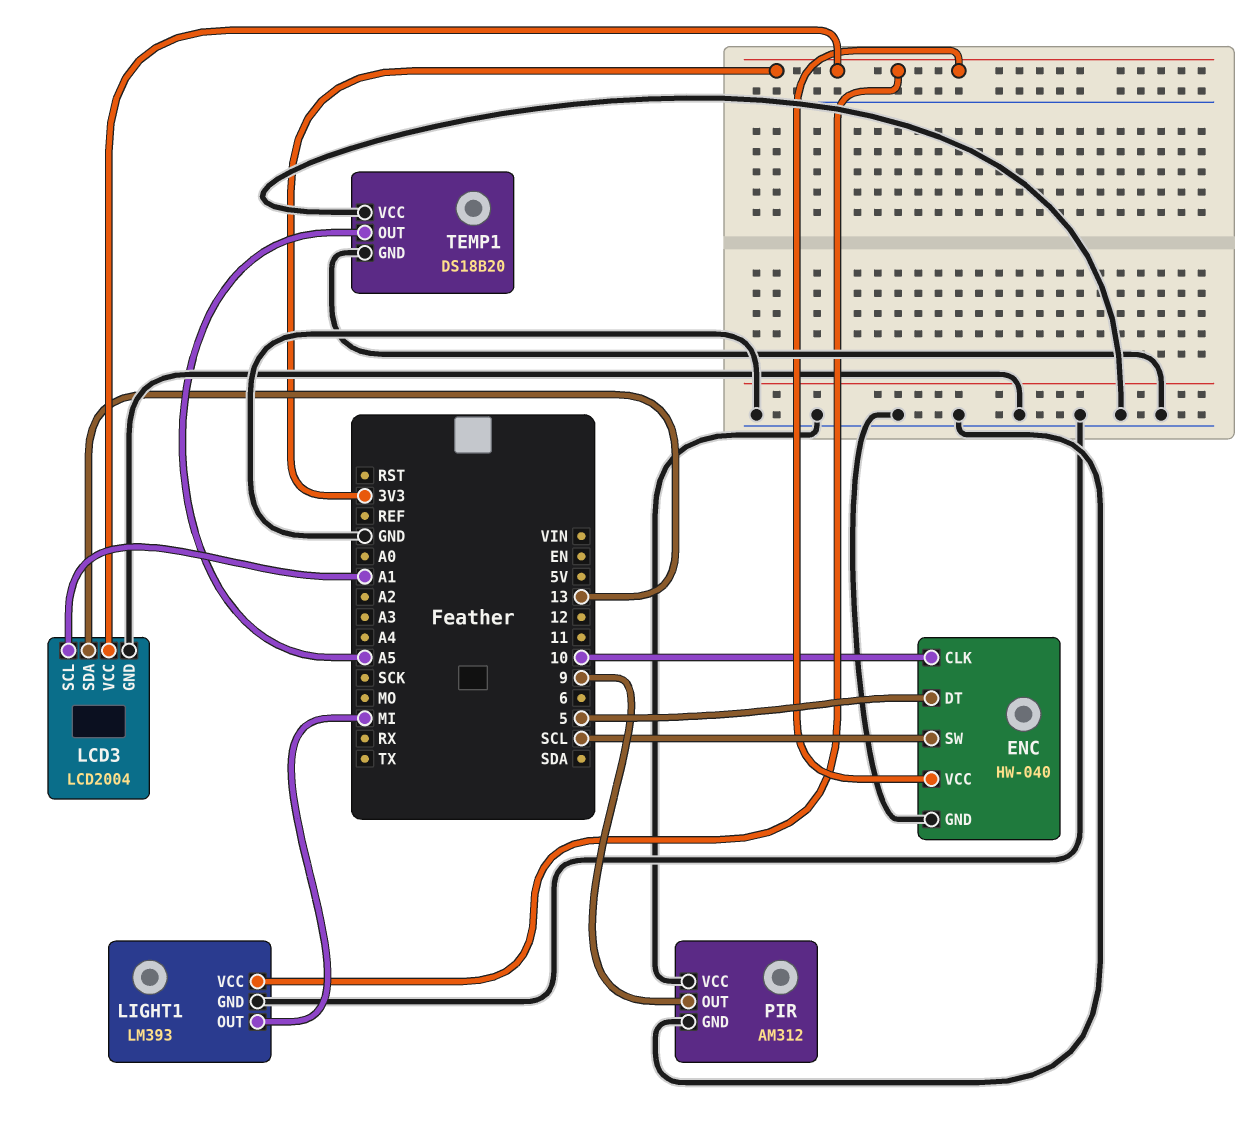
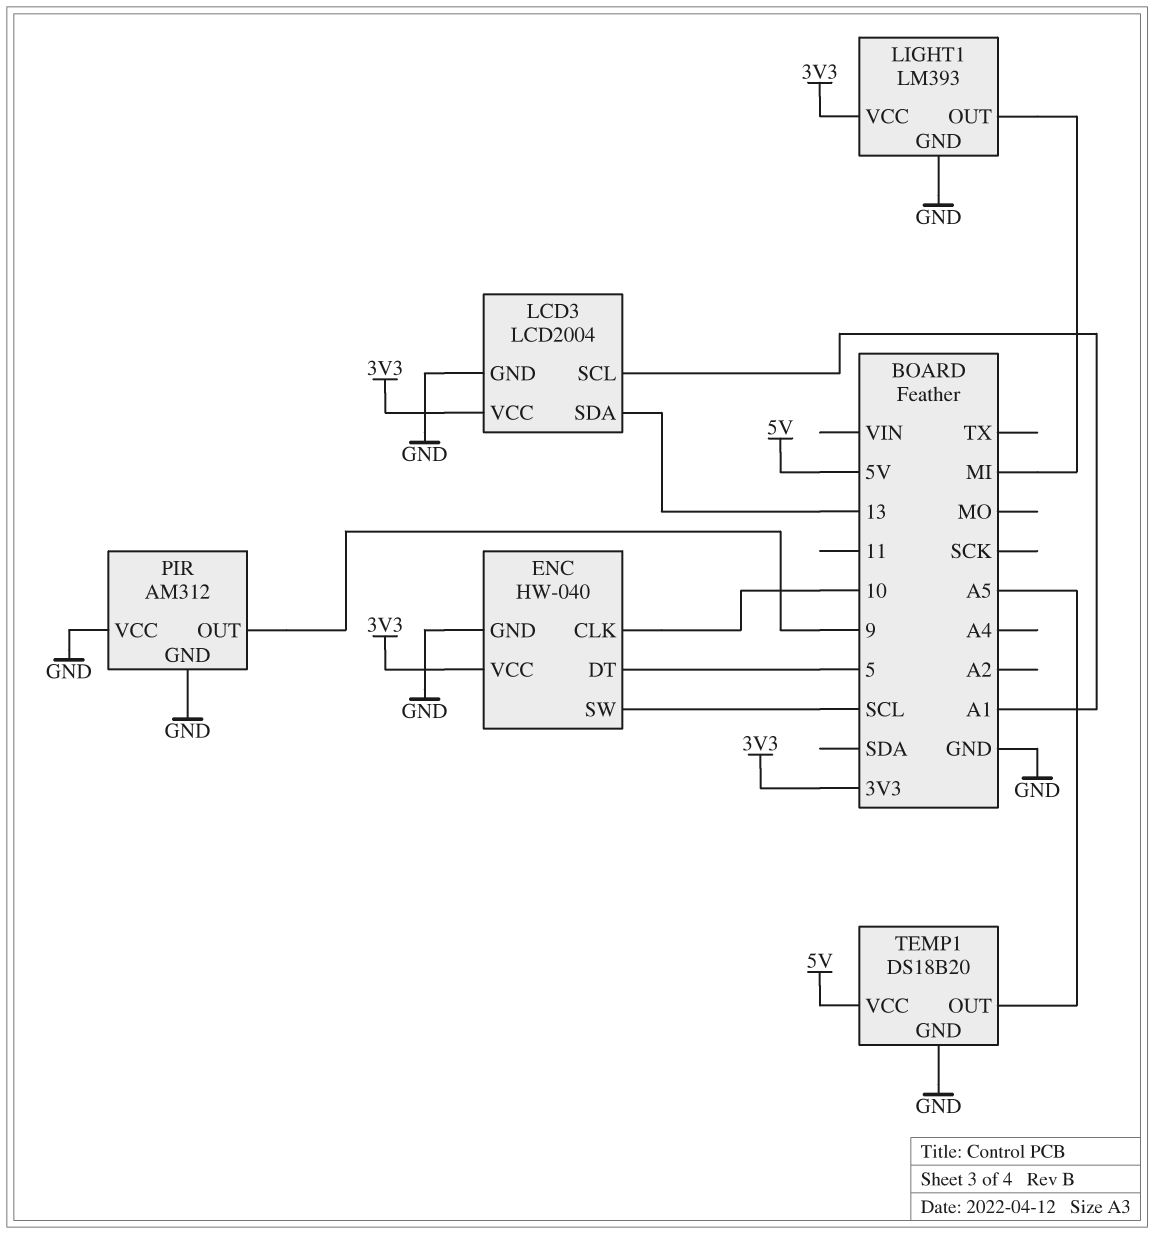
TEMP1 pin VCC: GND -> 5V

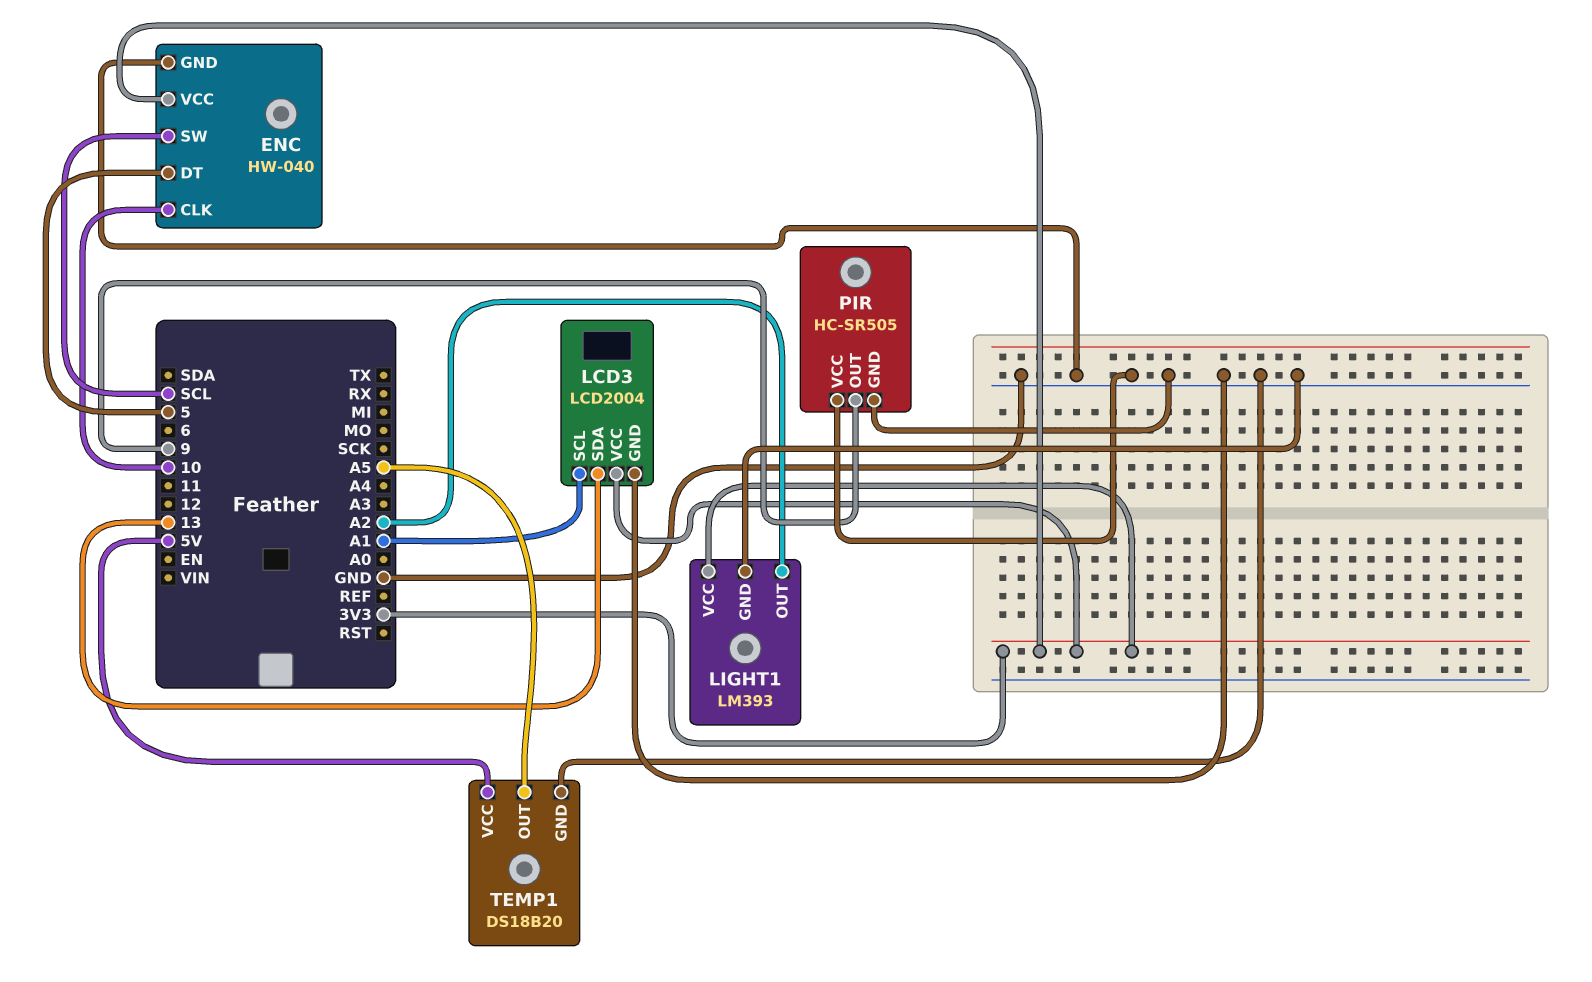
LIGHT1 pin OUT: MI -> A2
PIR: AM312 -> HC-SR505

